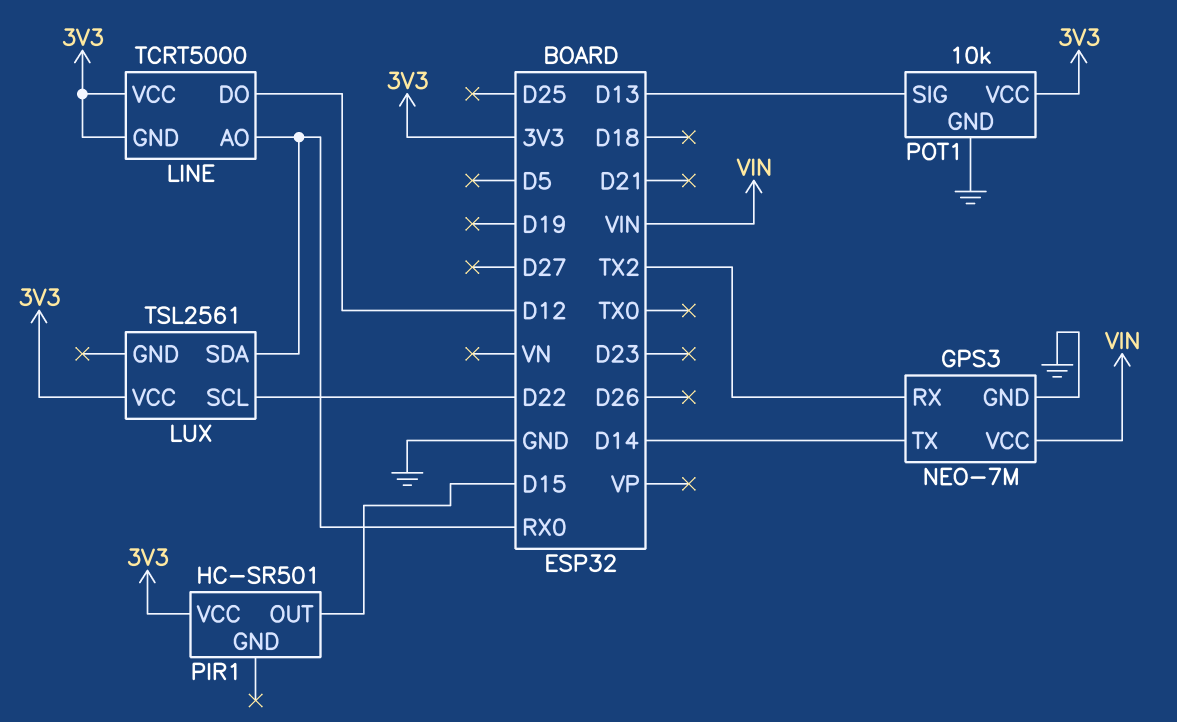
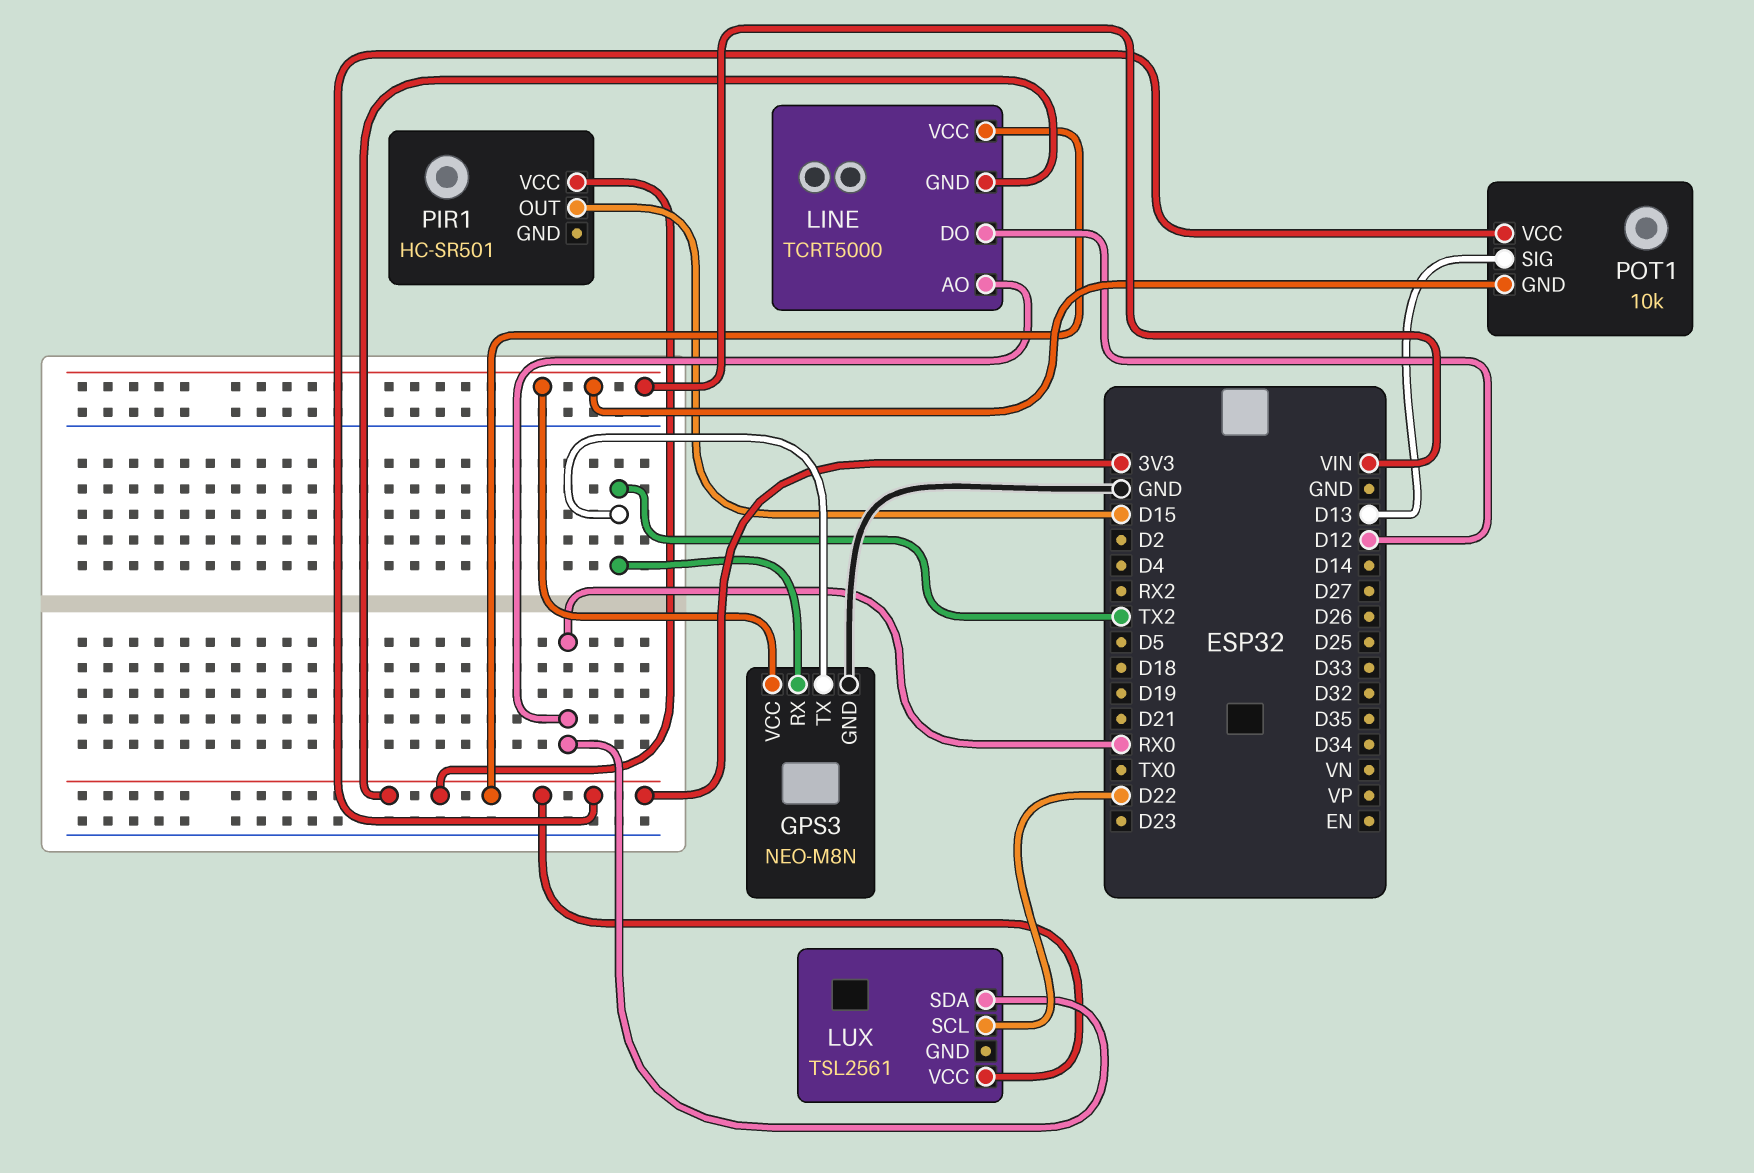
GPS3: NEO-7M -> NEO-M8N
GPS3 pin TX: D14 -> TX2
POT1 pin GND: GND -> VIN

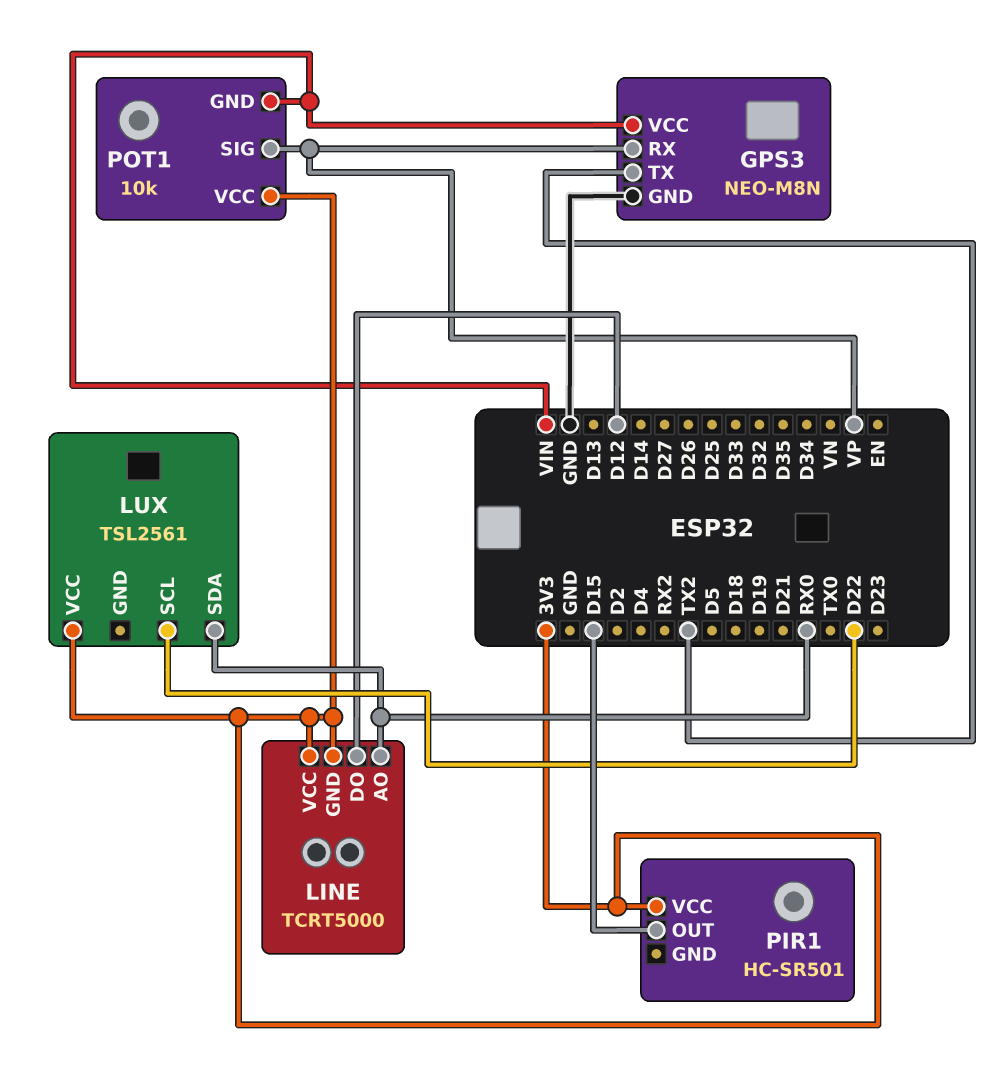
GPS3 pin RX: TX2 -> VP
POT1 pin SIG: D13 -> VP

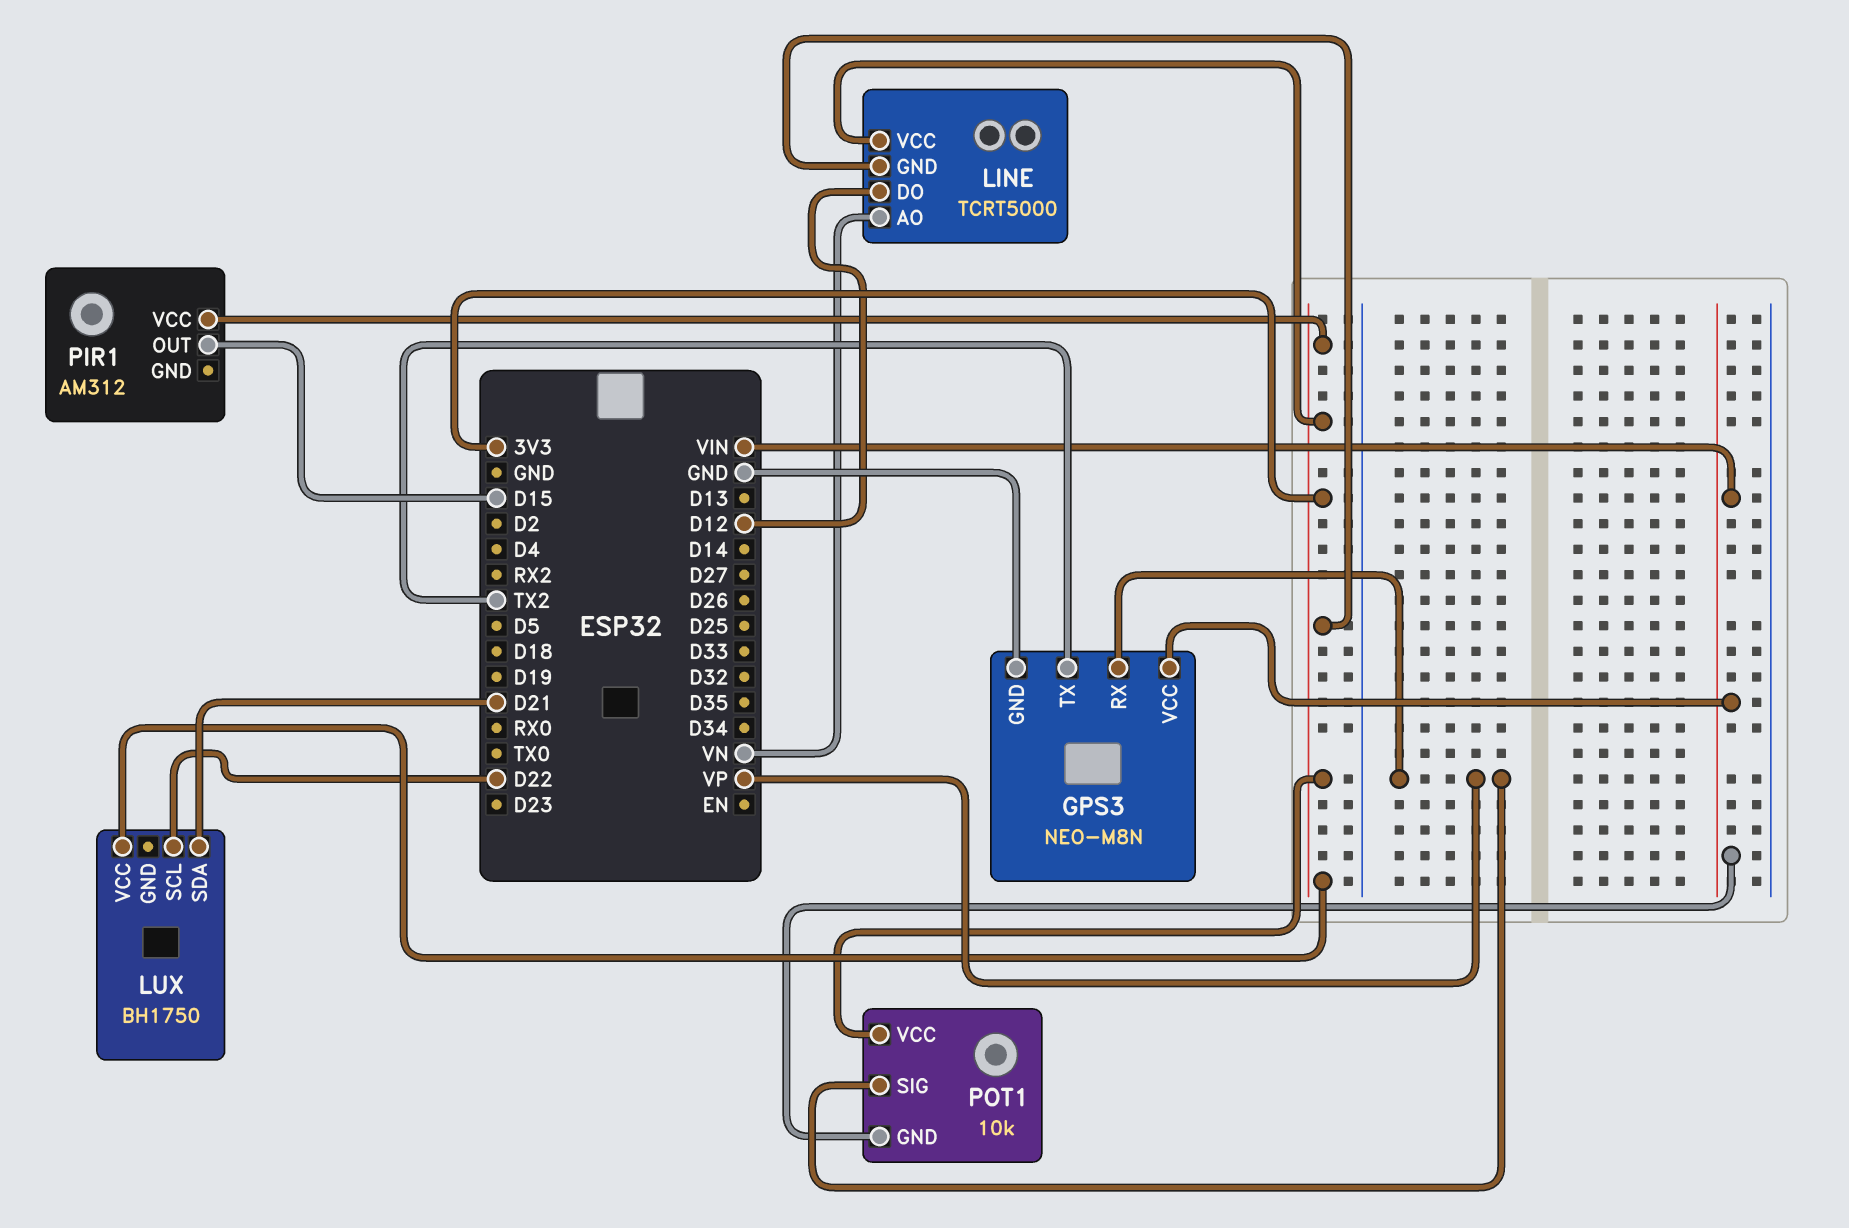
LINE pin AO: RX0 -> VN
LUX: TSL2561 -> BH1750
LUX pin SDA: RX0 -> D21
PIR1: HC-SR501 -> AM312

